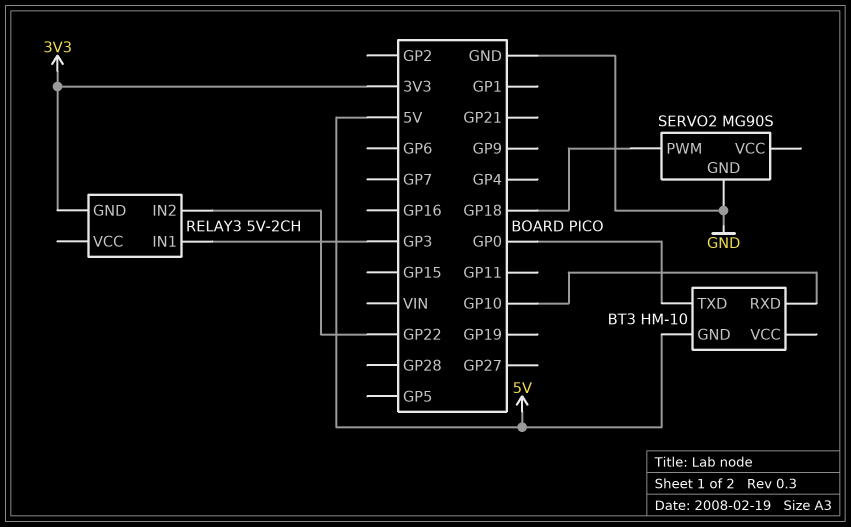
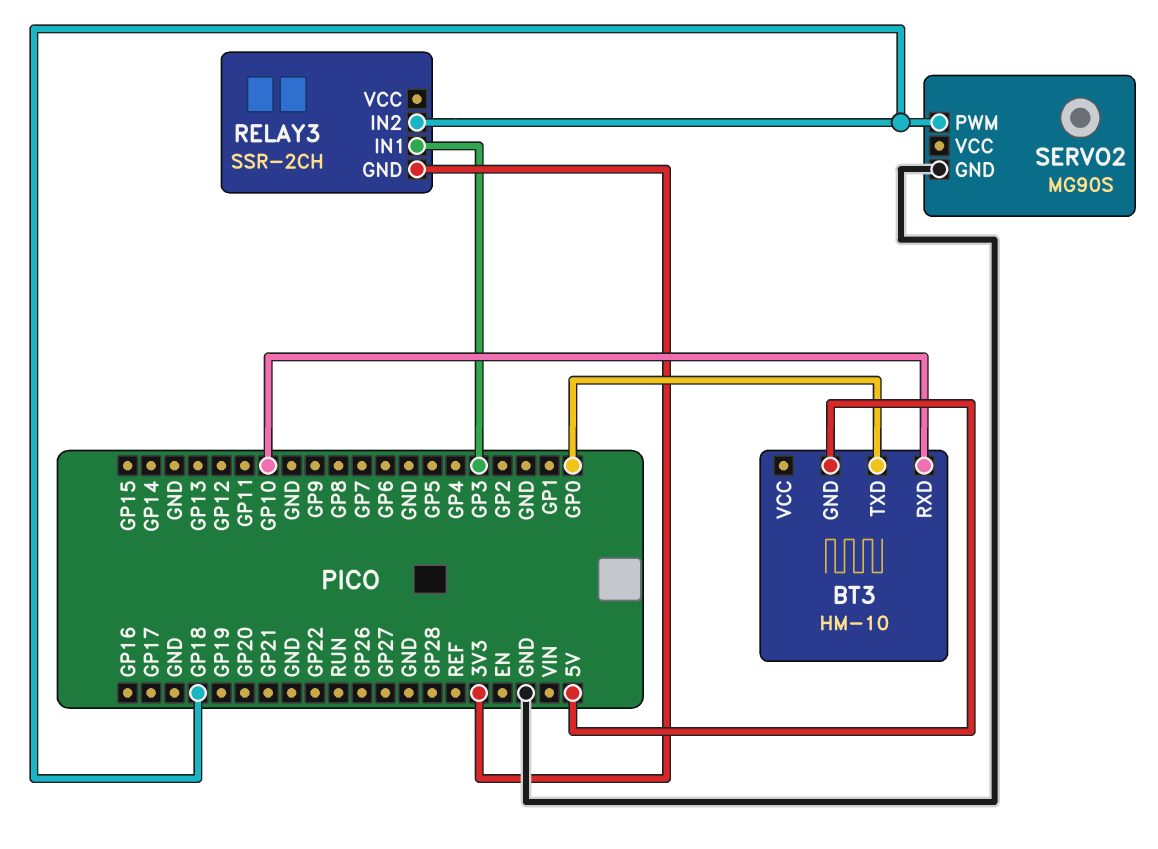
RELAY3: 5V-2CH -> SSR-2CH
RELAY3 pin IN2: GP22 -> GP18

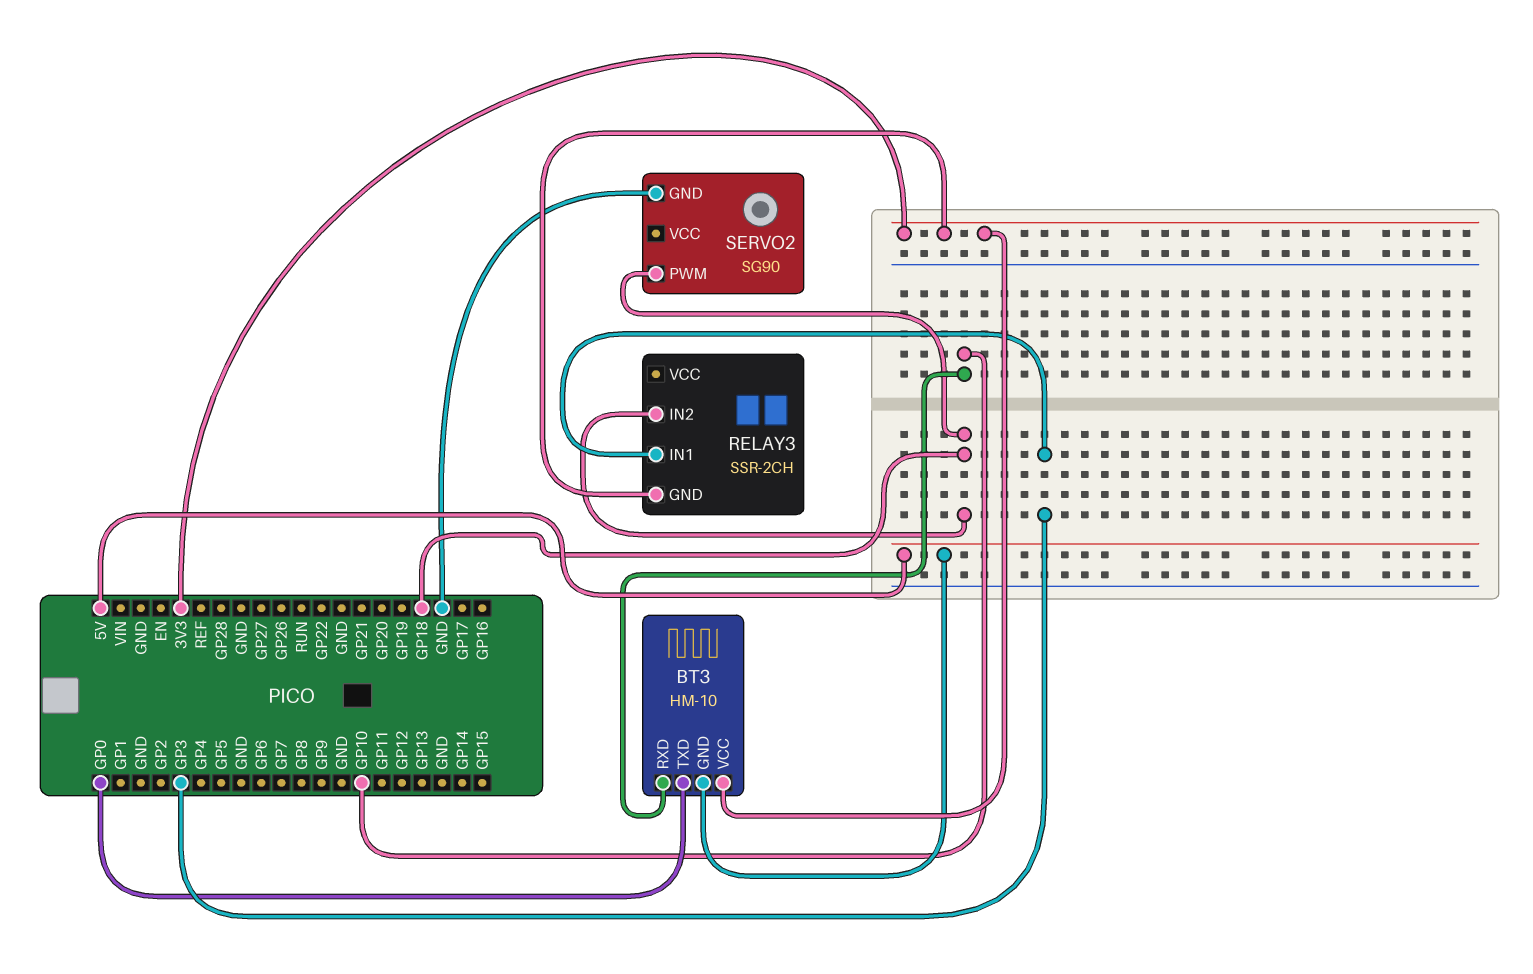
BT3 pin VCC: none -> 3V3
SERVO2: MG90S -> SG90

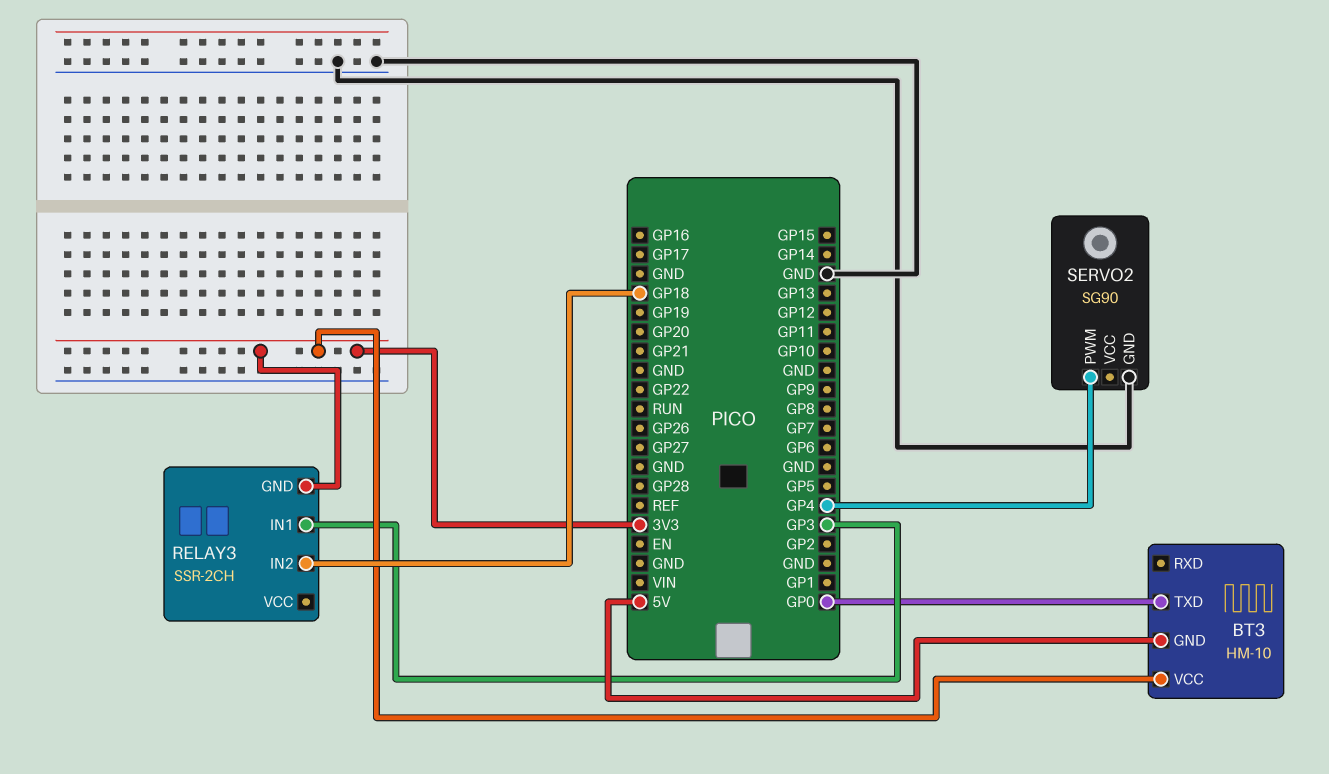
BT3 pin RXD: GP10 -> none
SERVO2 pin PWM: GP18 -> GP4

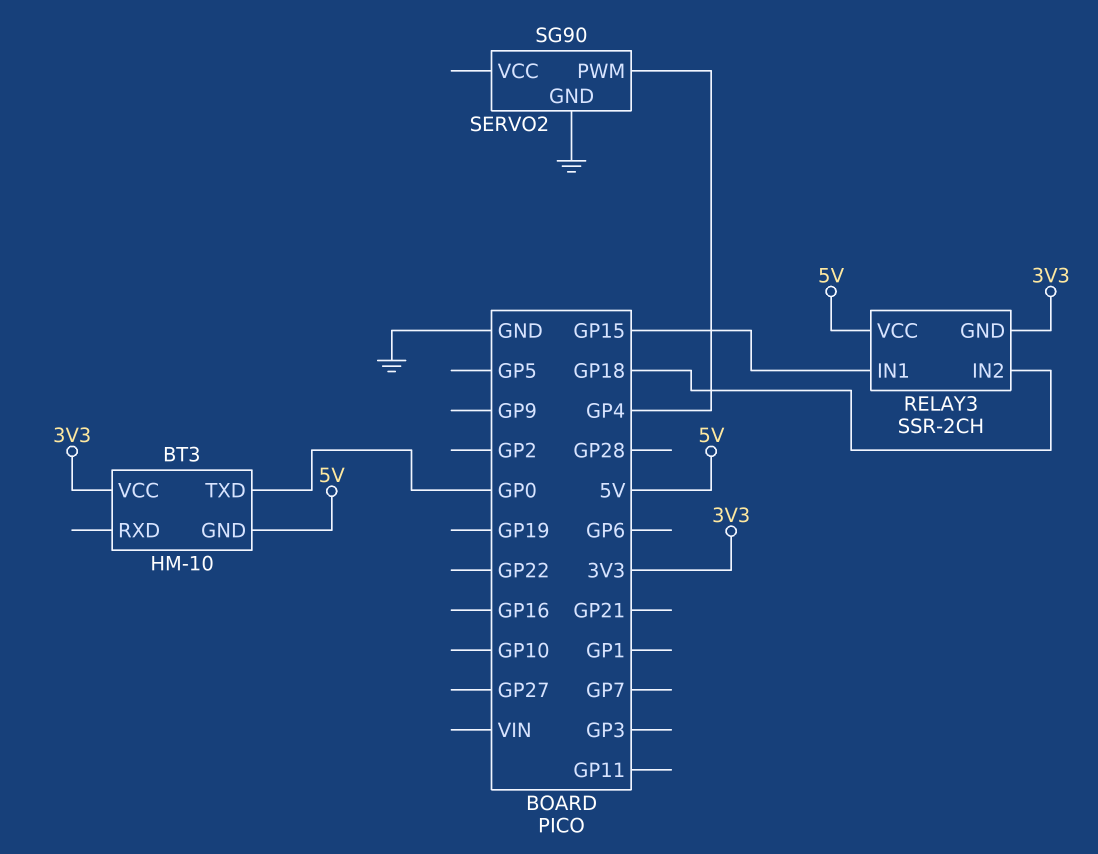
RELAY3 pin IN1: GP3 -> GP15
RELAY3 pin VCC: none -> 5V

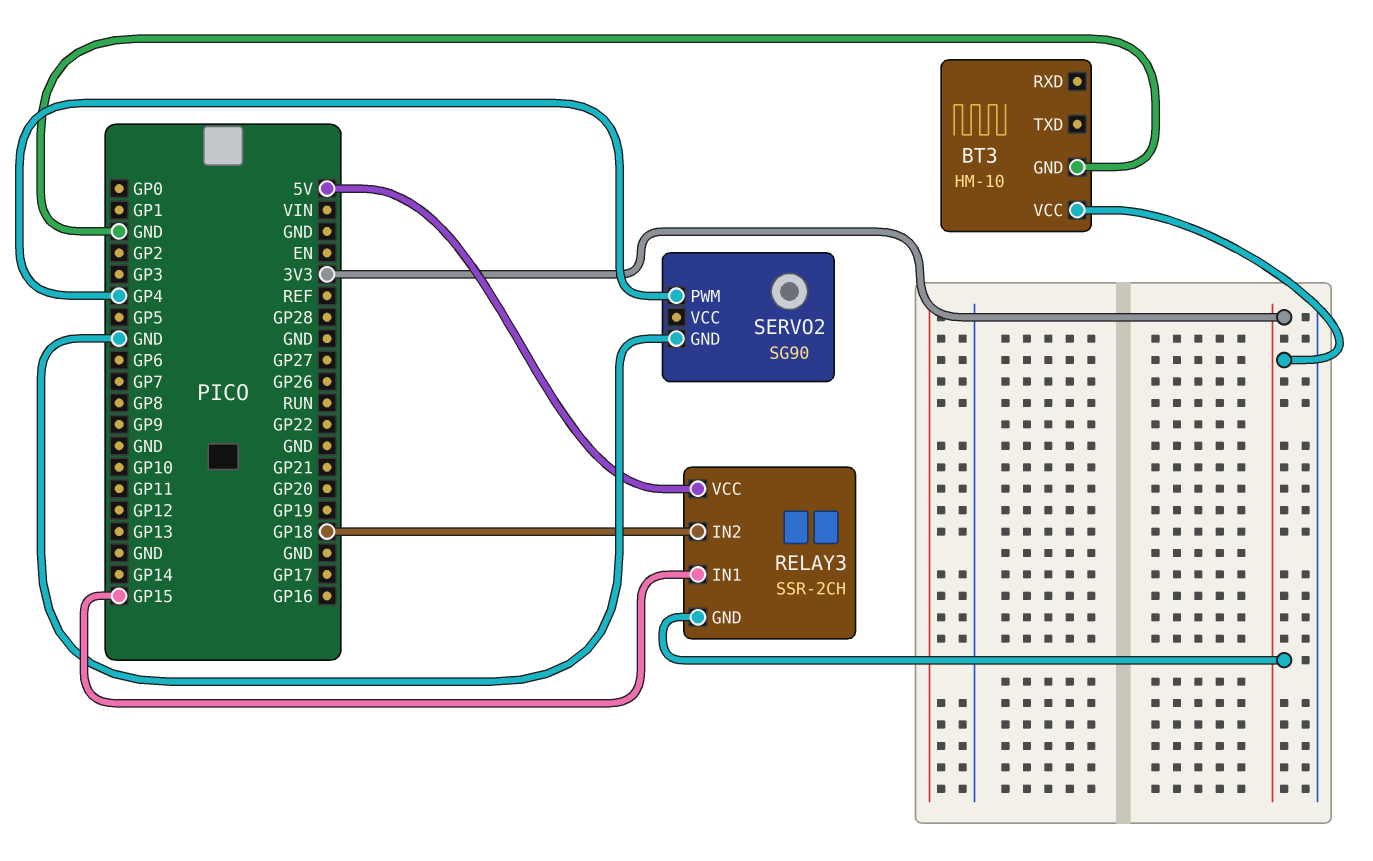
BT3 pin GND: 5V -> GND
BT3 pin TXD: GP0 -> none

